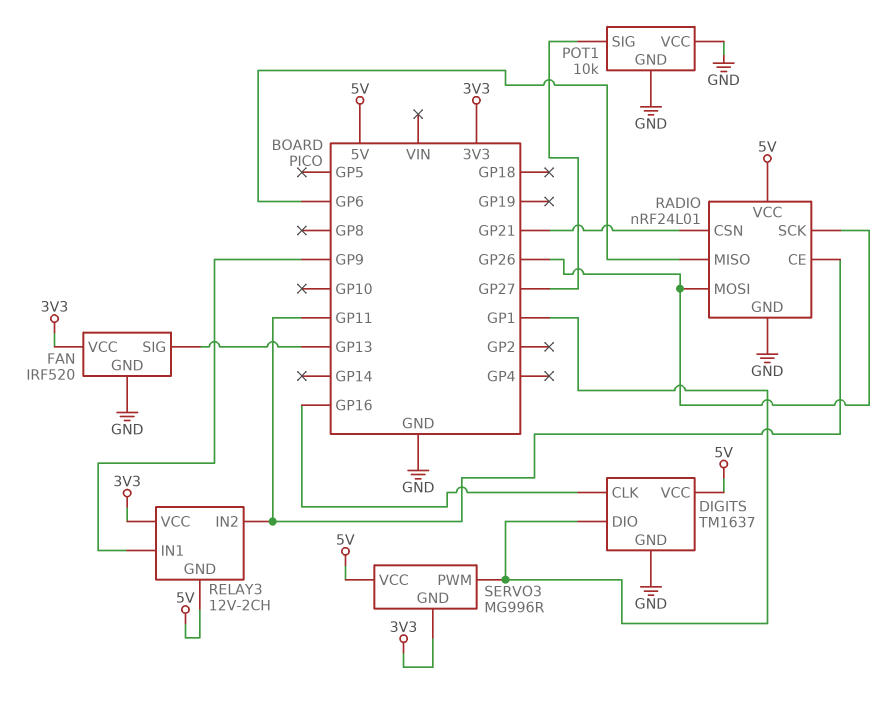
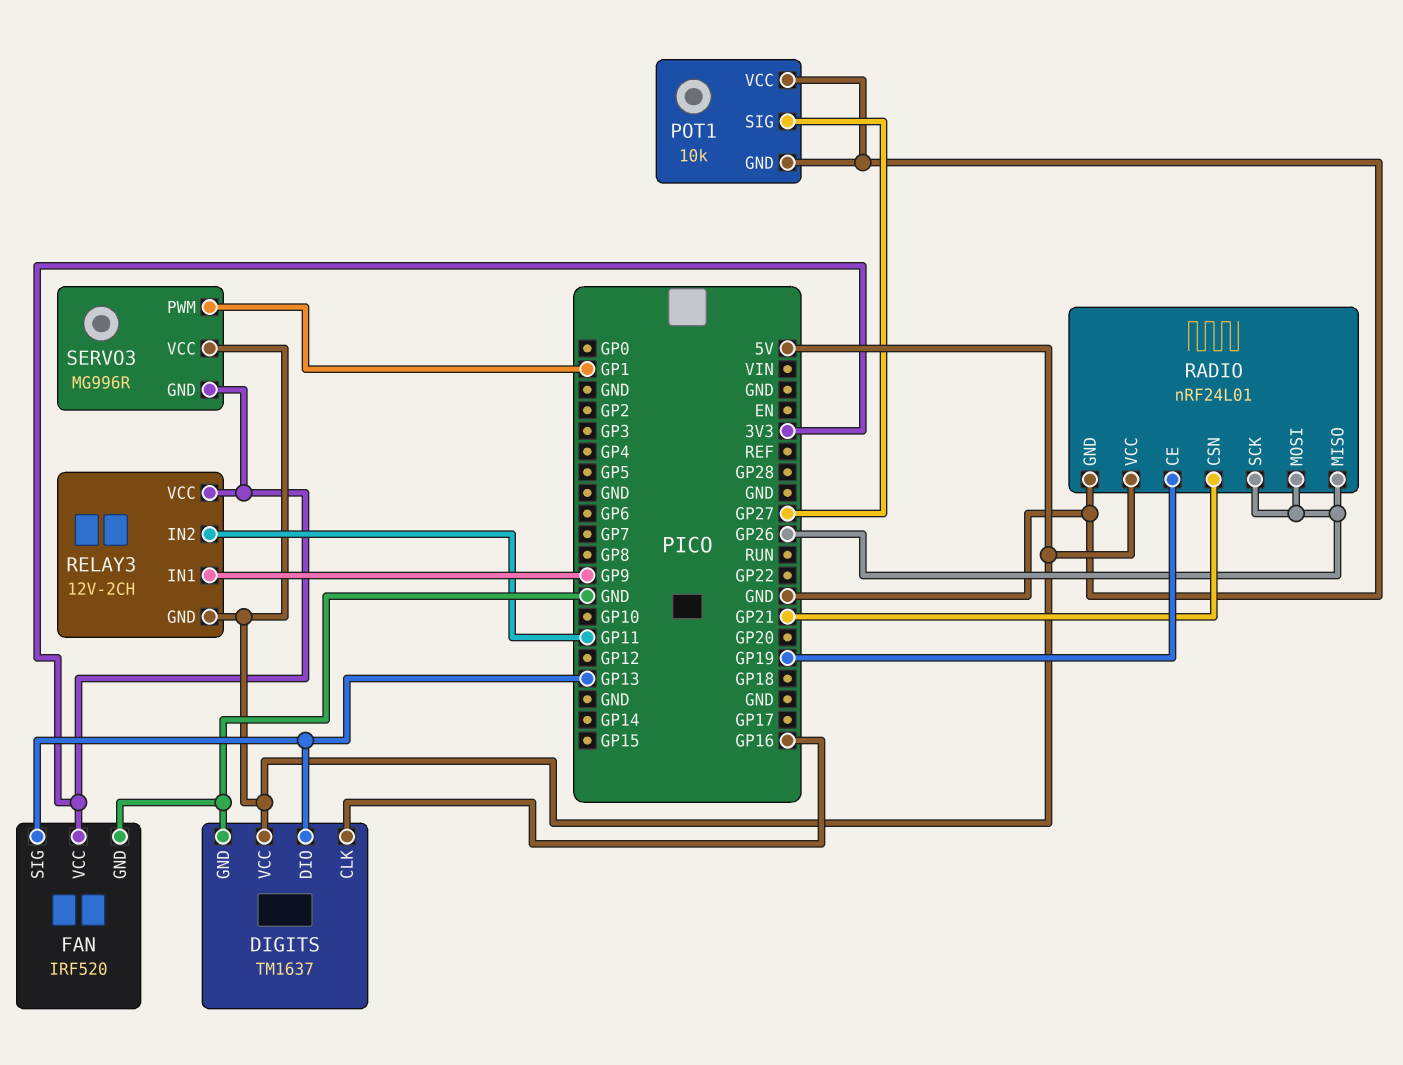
DIGITS pin DIO: GP1 -> GP13
RADIO pin CE: GP11 -> GP19
RADIO pin MISO: GP6 -> GP26

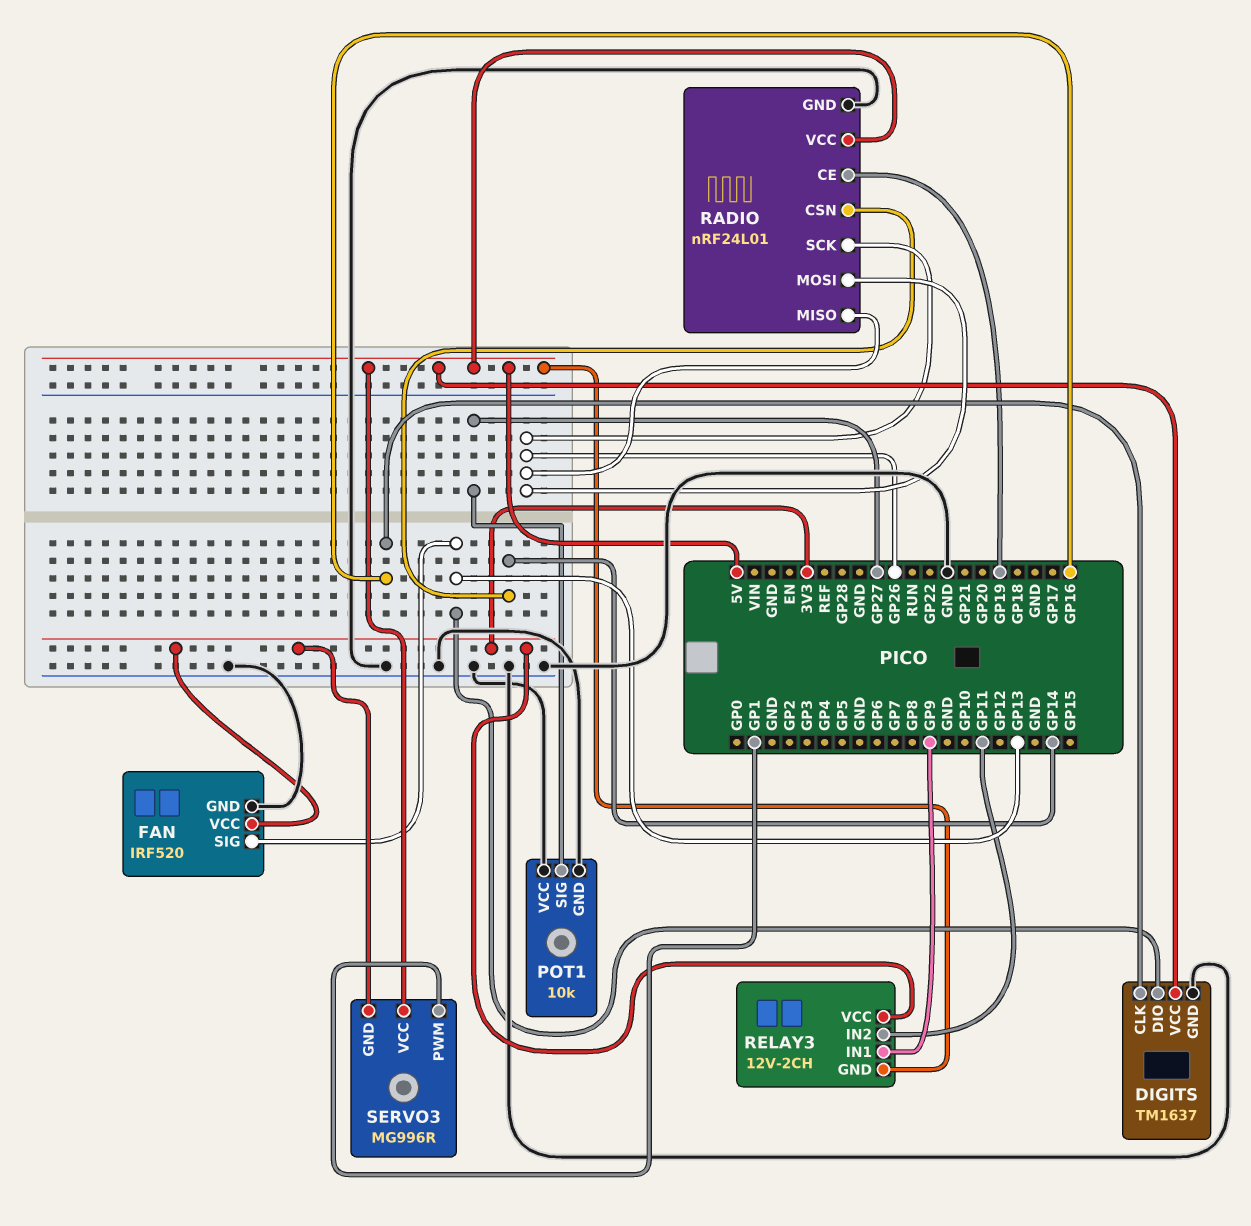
RADIO pin CSN: GP21 -> GP14

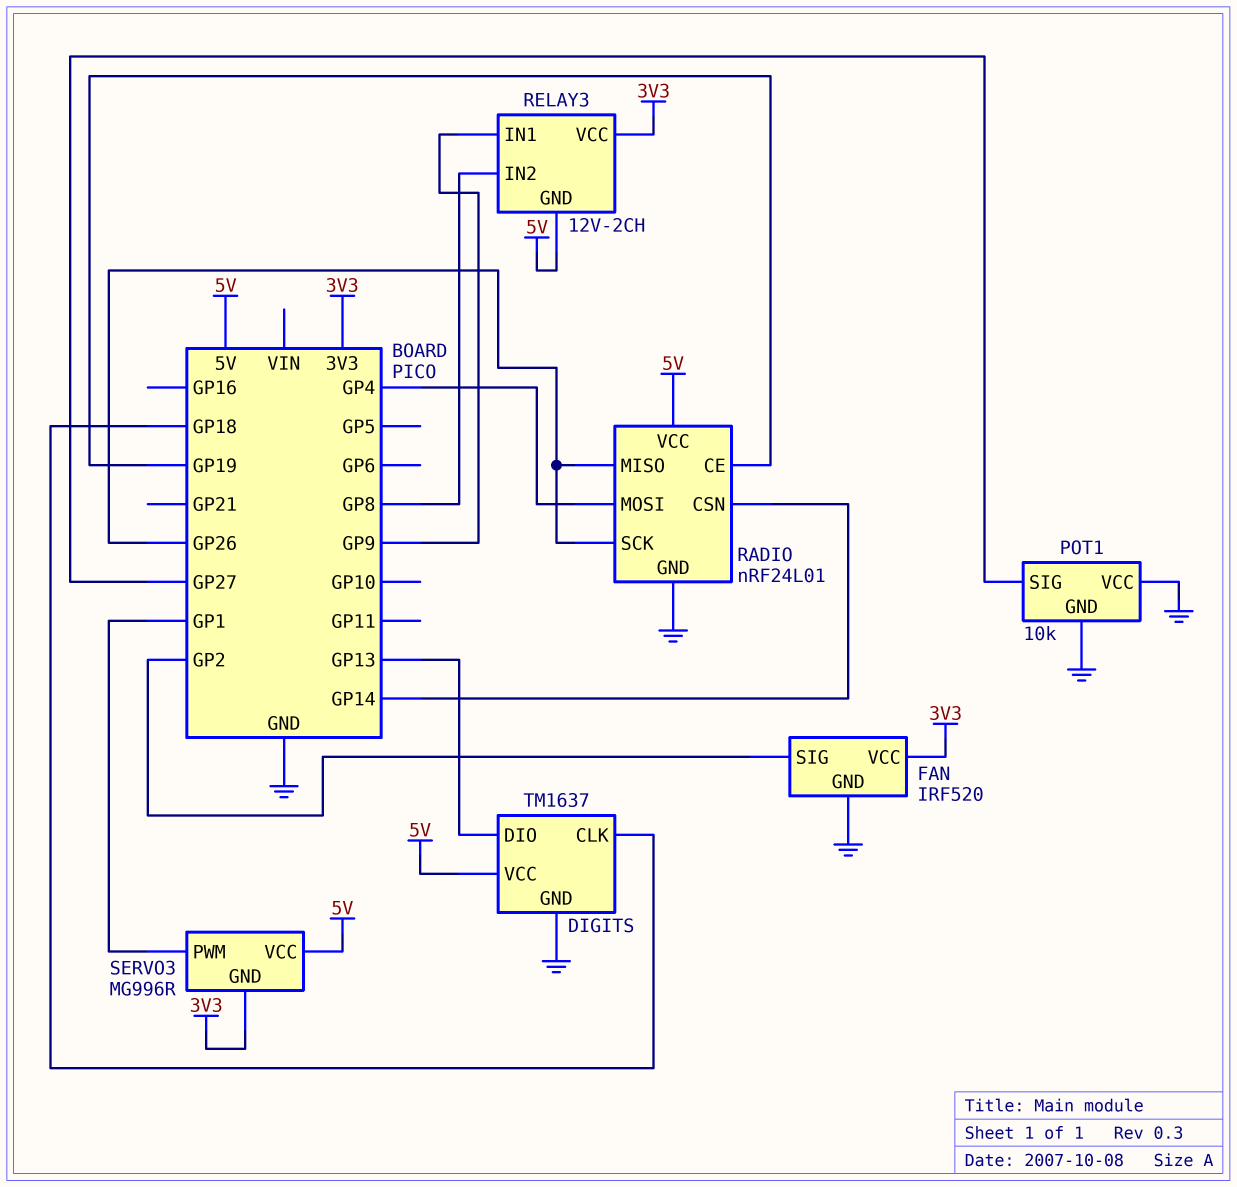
DIGITS pin CLK: GP16 -> GP18
FAN pin SIG: GP13 -> GP2
RADIO pin MOSI: GP26 -> GP4
RELAY3 pin IN2: GP11 -> GP8

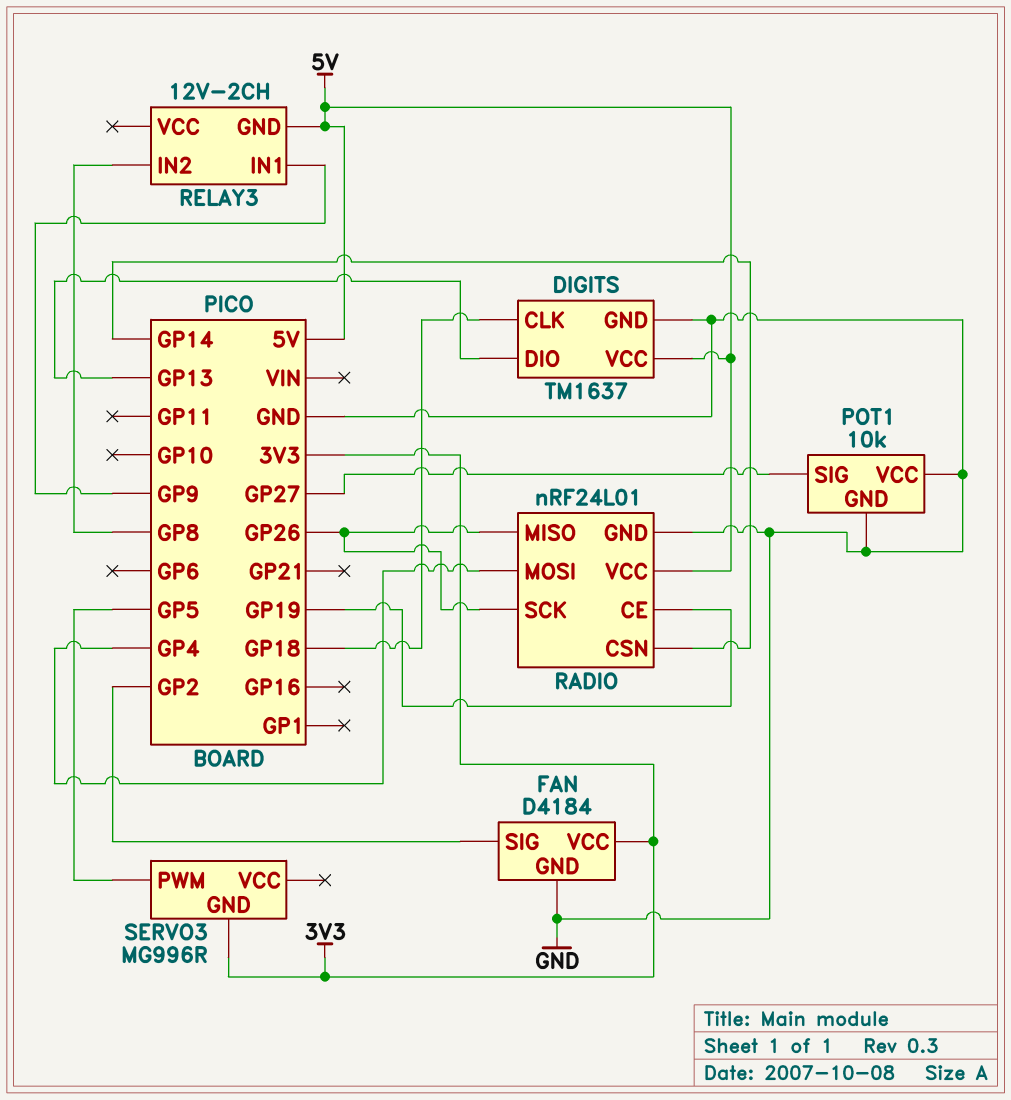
FAN: IRF520 -> D4184
RELAY3 pin VCC: 3V3 -> none
SERVO3 pin PWM: GP1 -> GP5
SERVO3 pin VCC: 5V -> none

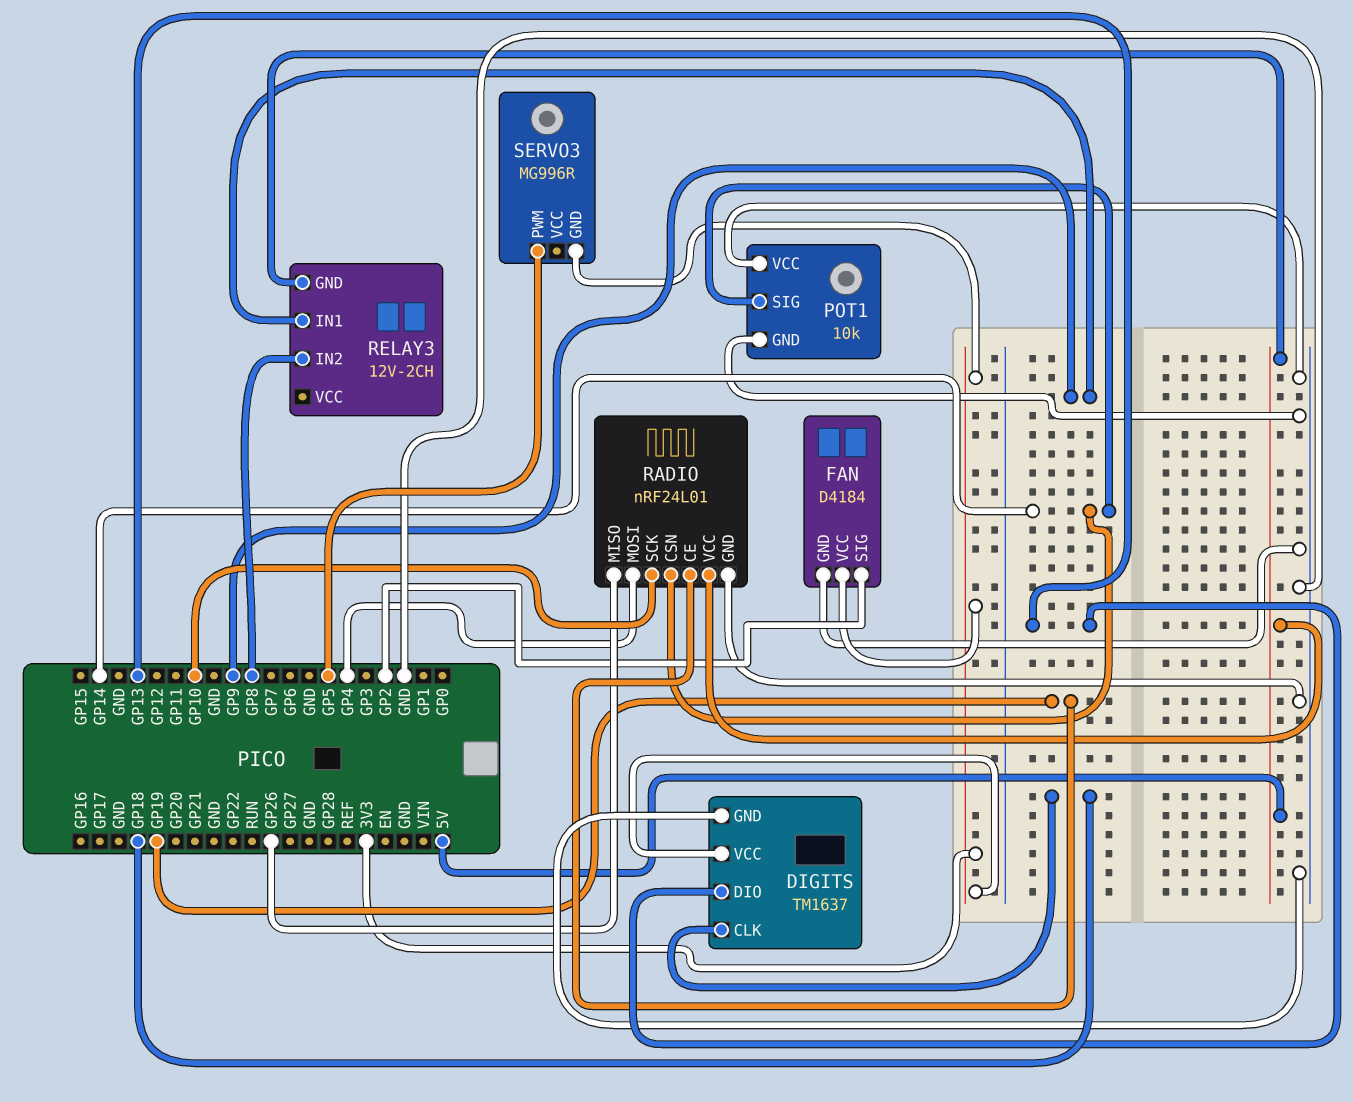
DIGITS pin VCC: 5V -> 3V3
POT1 pin SIG: GP27 -> GP14
RADIO pin SCK: GP26 -> GP10

